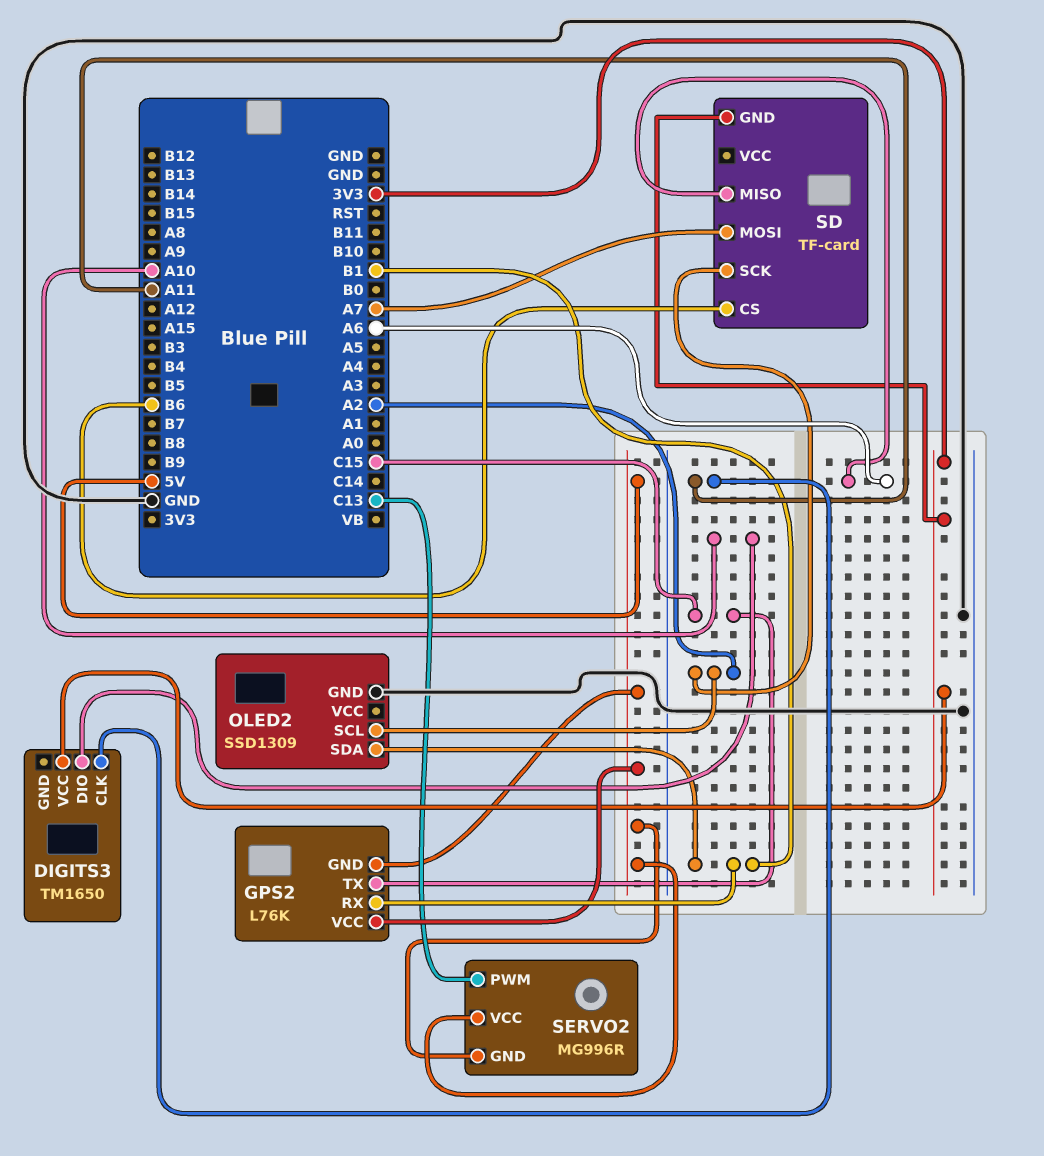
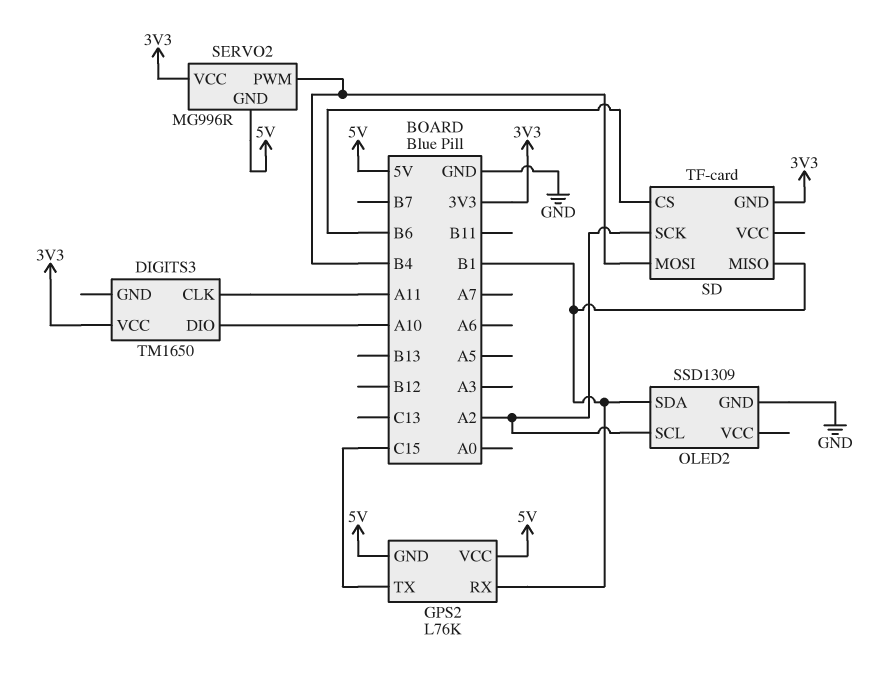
SD pin MISO: A6 -> B1
SD pin MOSI: A7 -> B4
SERVO2 pin PWM: C13 -> B4
SERVO2 pin VCC: 5V -> 3V3

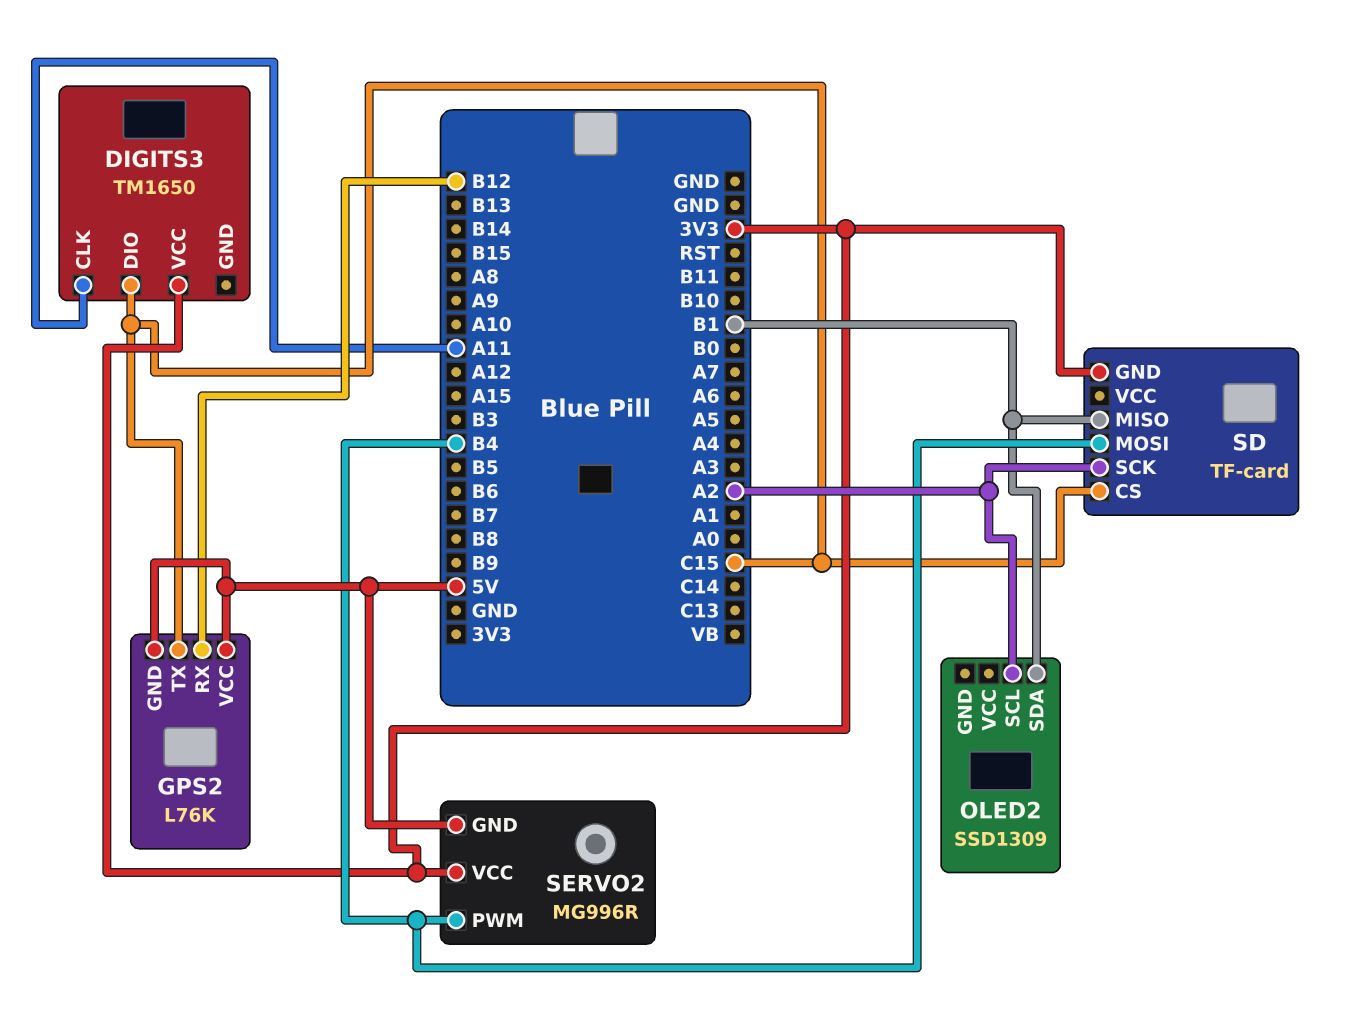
DIGITS3 pin DIO: A10 -> C15
GPS2 pin RX: B1 -> B12
OLED2 pin GND: GND -> none
SD pin CS: B6 -> C15

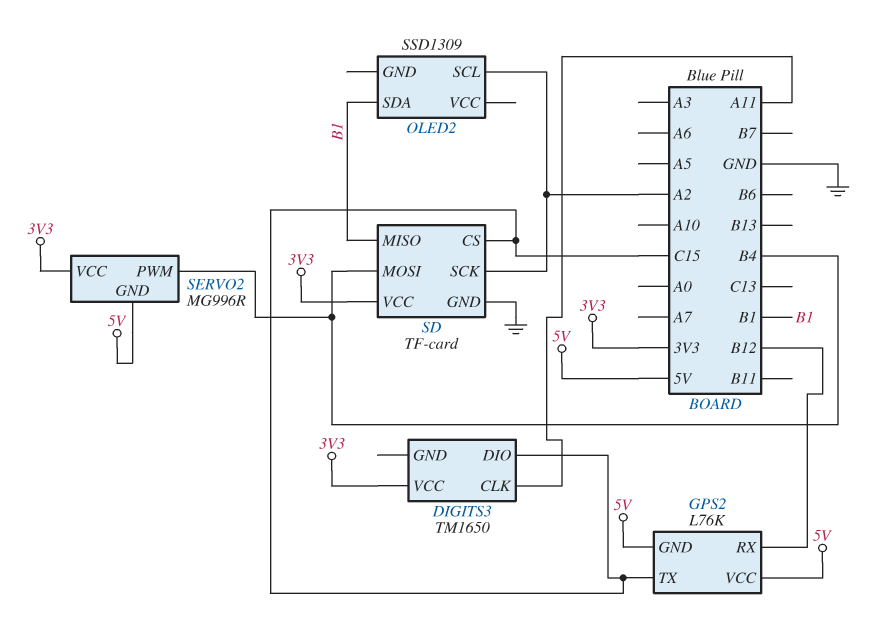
SD pin GND: 3V3 -> GND
SD pin VCC: none -> 3V3

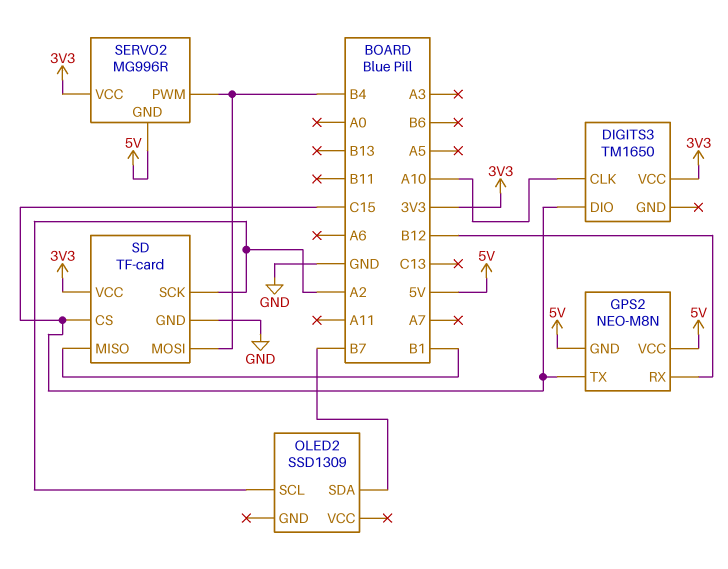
DIGITS3 pin CLK: A11 -> A10
GPS2: L76K -> NEO-M8N
OLED2 pin SDA: B1 -> B7

